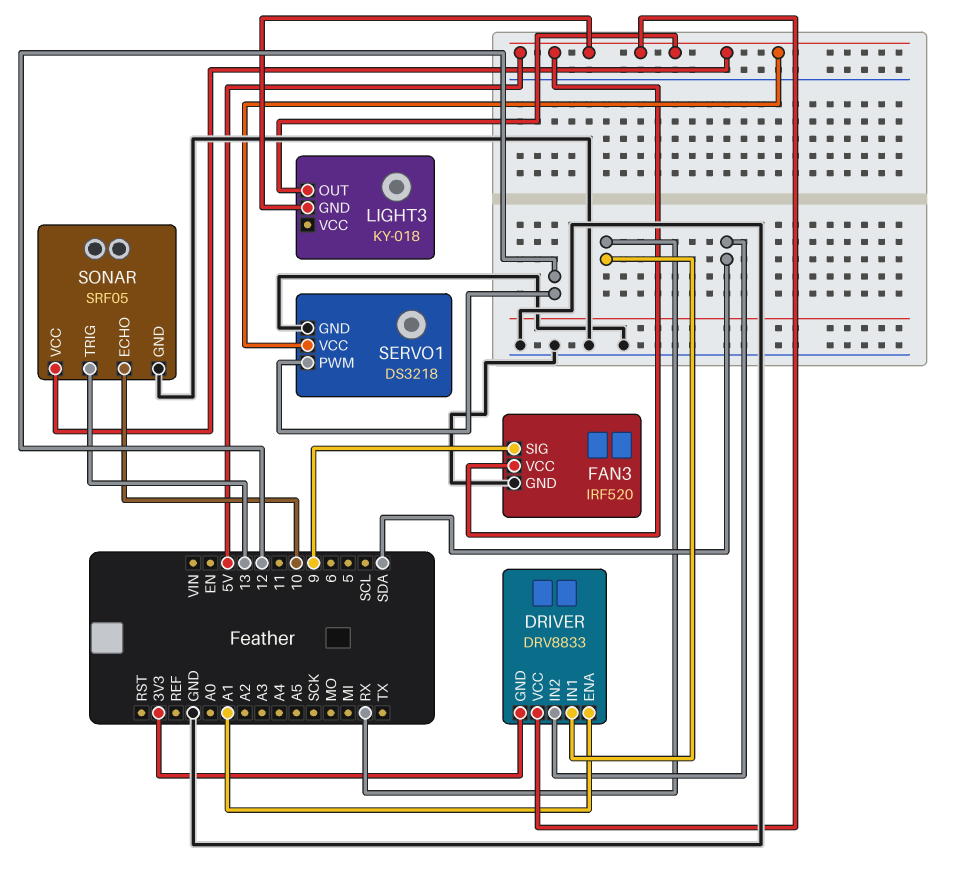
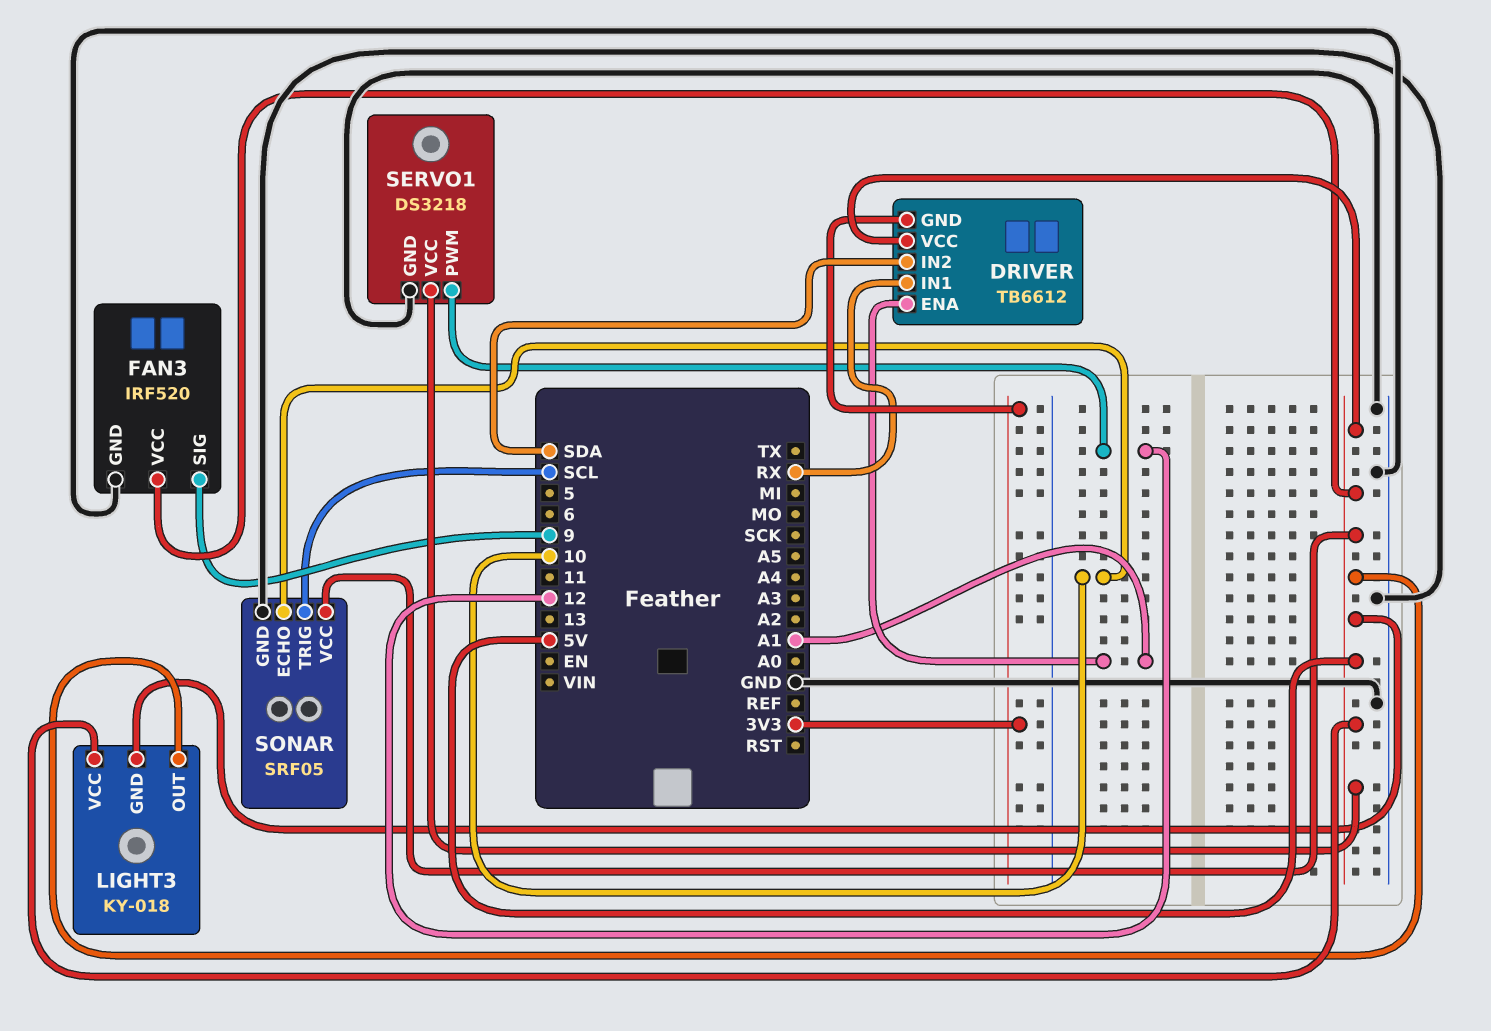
DRIVER: DRV8833 -> TB6612
LIGHT3 pin VCC: none -> 5V
SONAR pin TRIG: 13 -> SCL

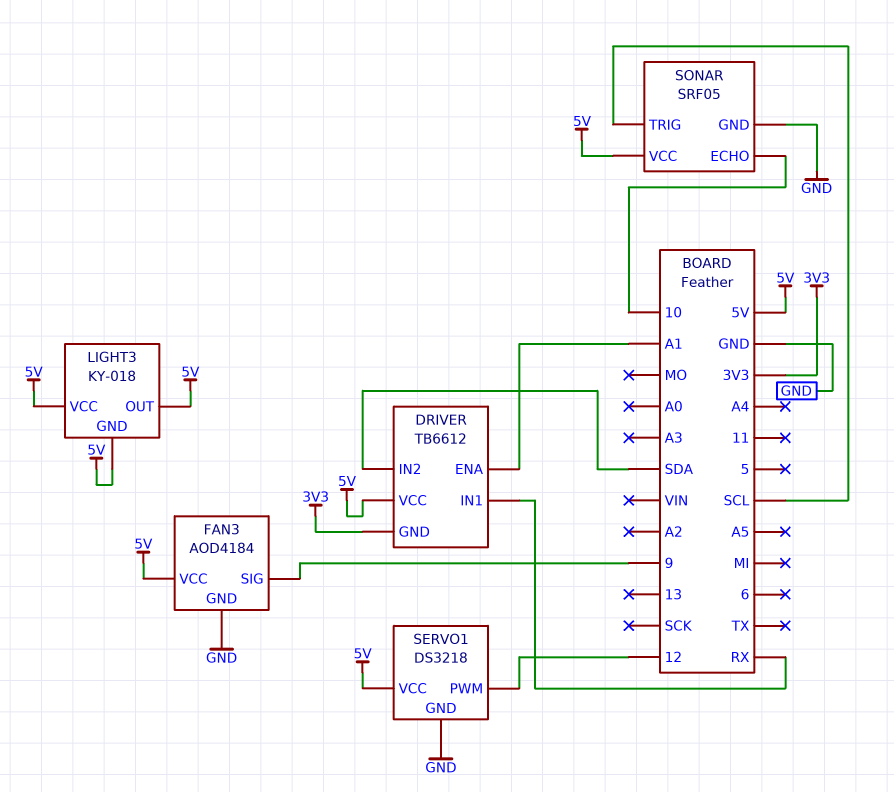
FAN3: IRF520 -> AOD4184

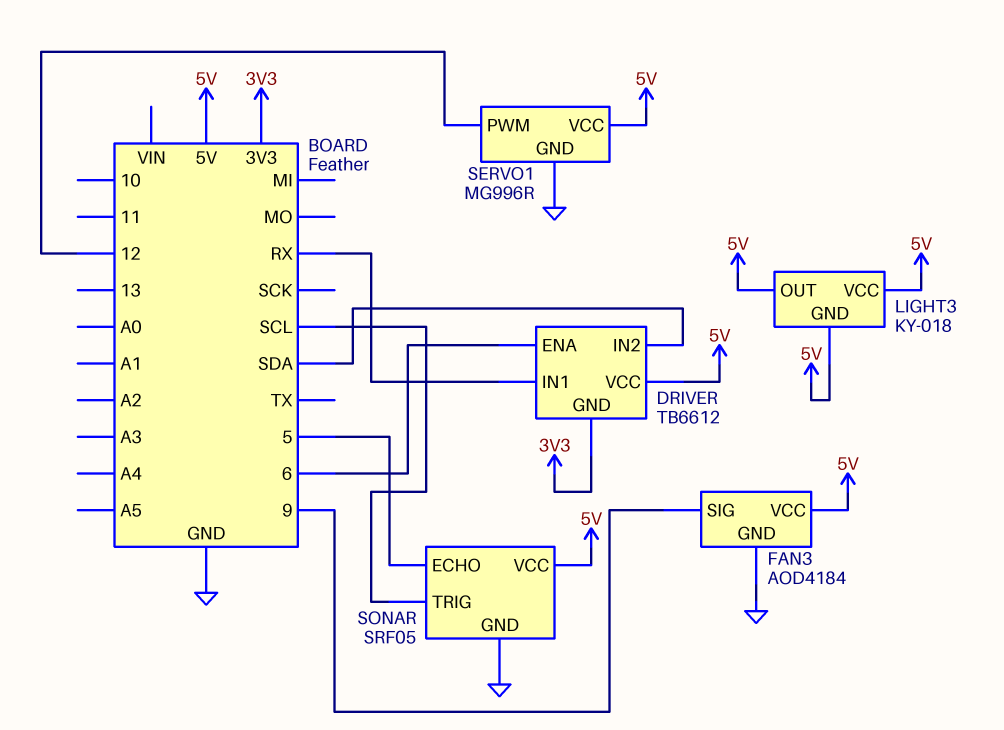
DRIVER pin ENA: A1 -> 6
SERVO1: DS3218 -> MG996R
SONAR pin ECHO: 10 -> 5

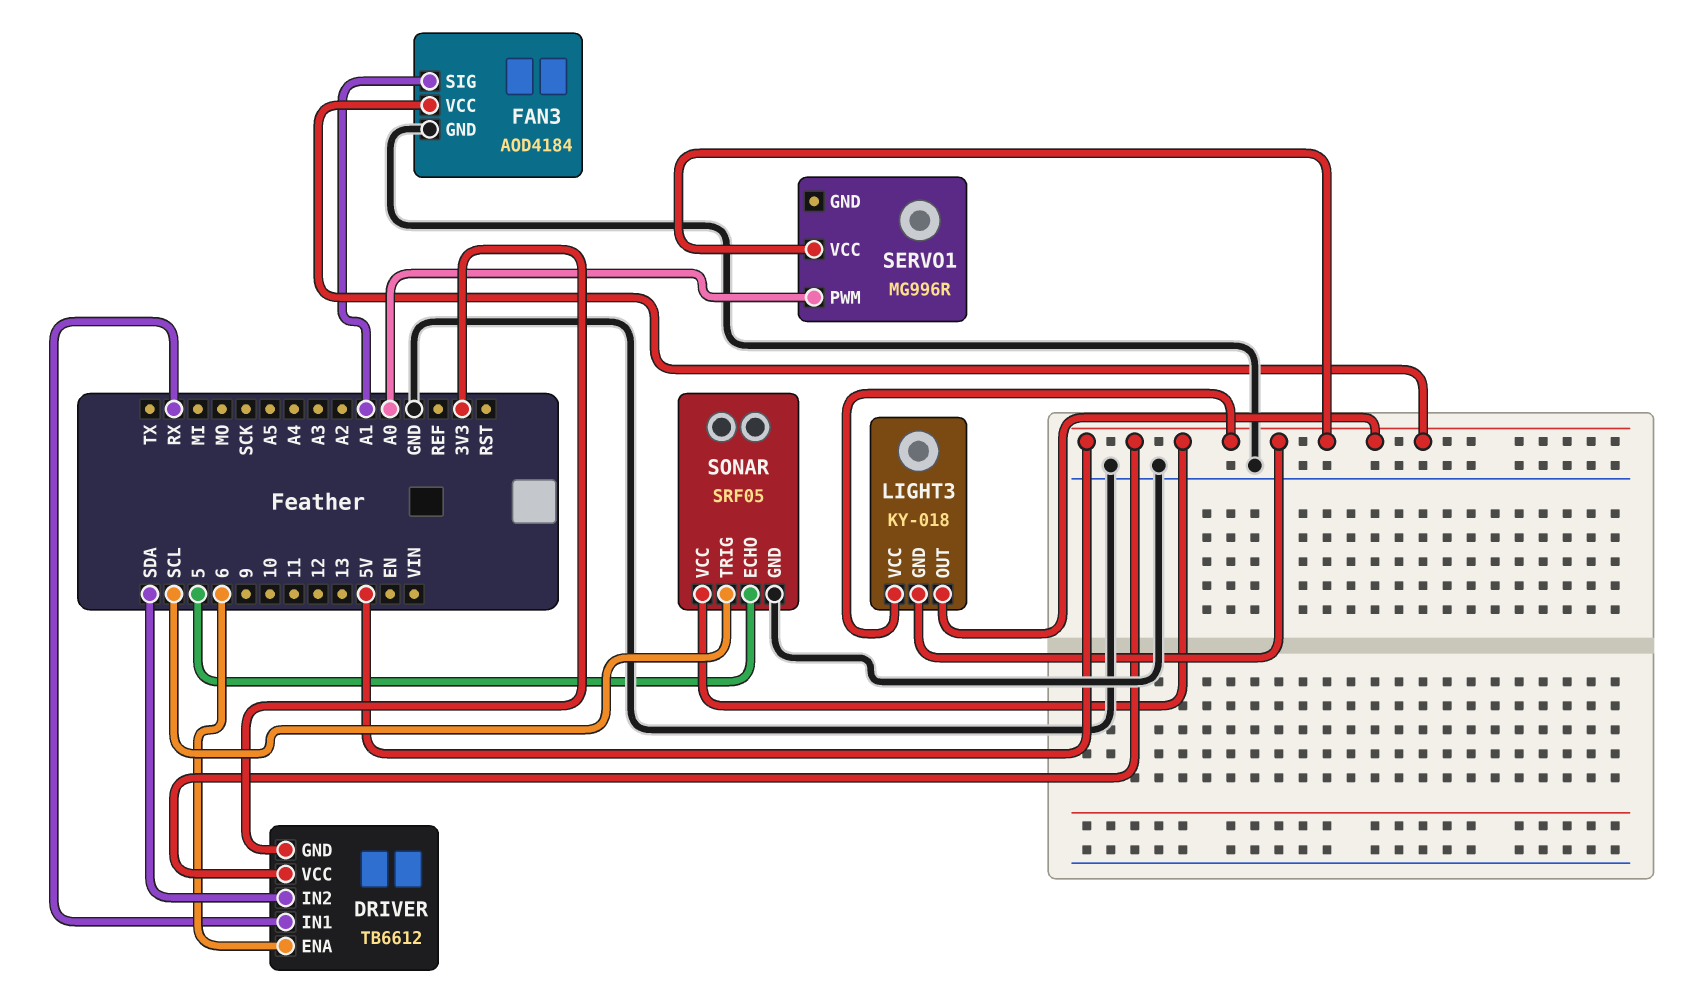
FAN3 pin SIG: 9 -> A1
SERVO1 pin GND: GND -> none
SERVO1 pin PWM: 12 -> A0

